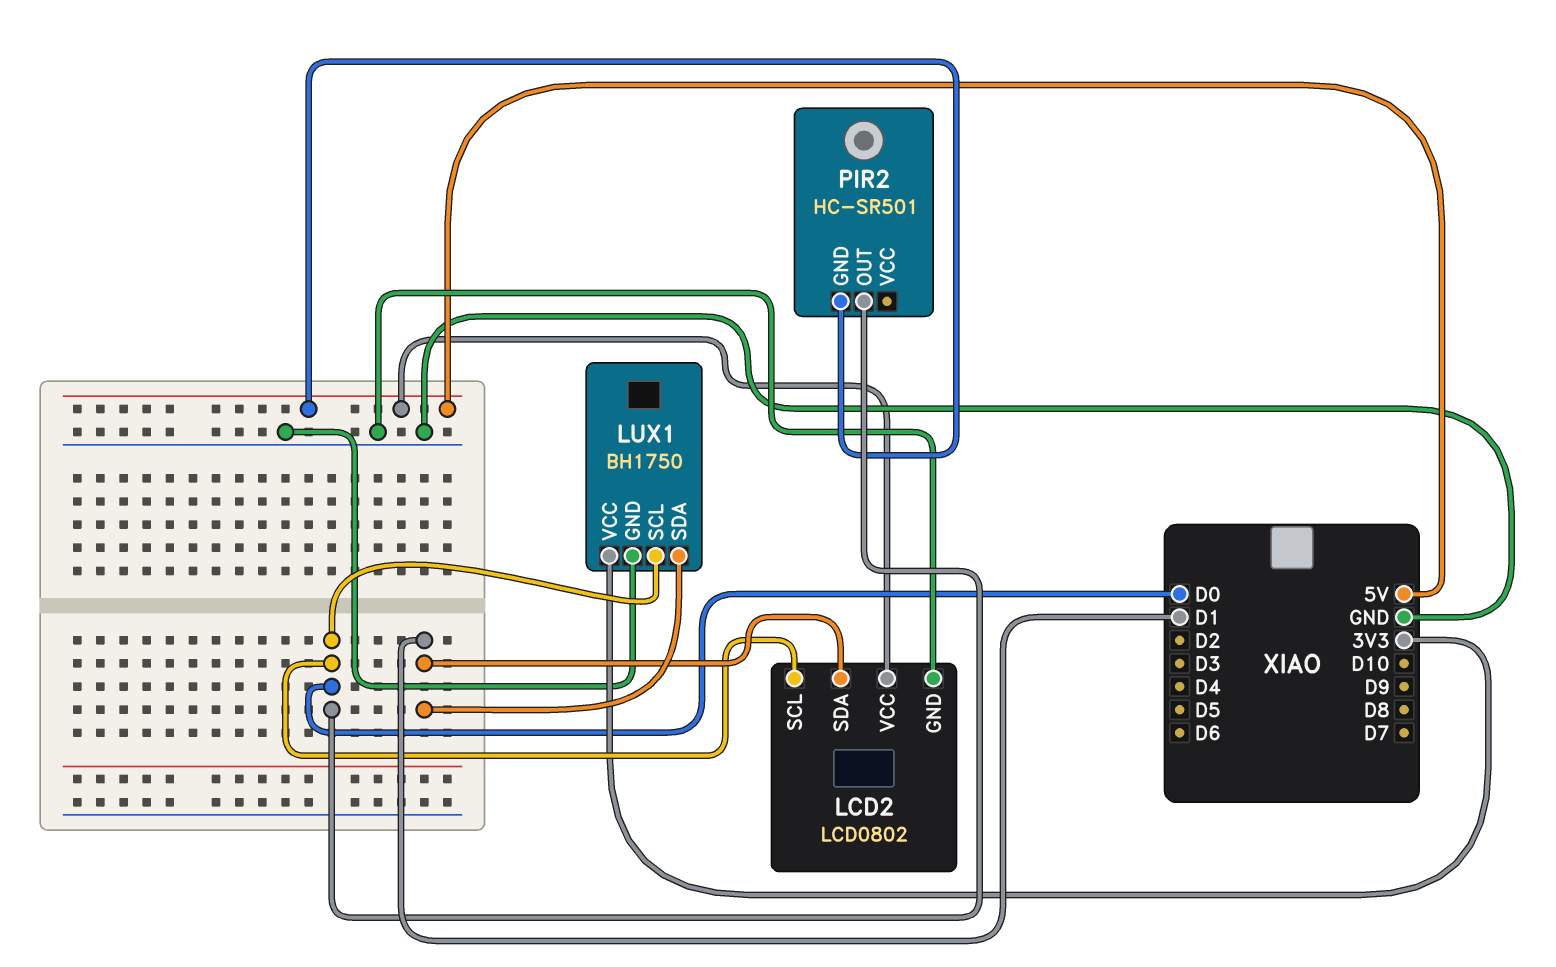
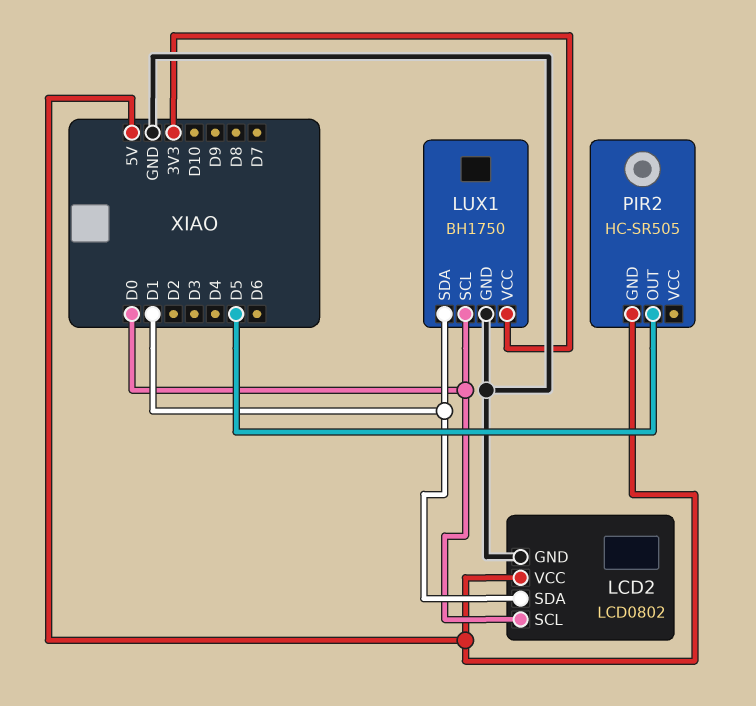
PIR2: HC-SR501 -> HC-SR505
PIR2 pin OUT: D0 -> D5

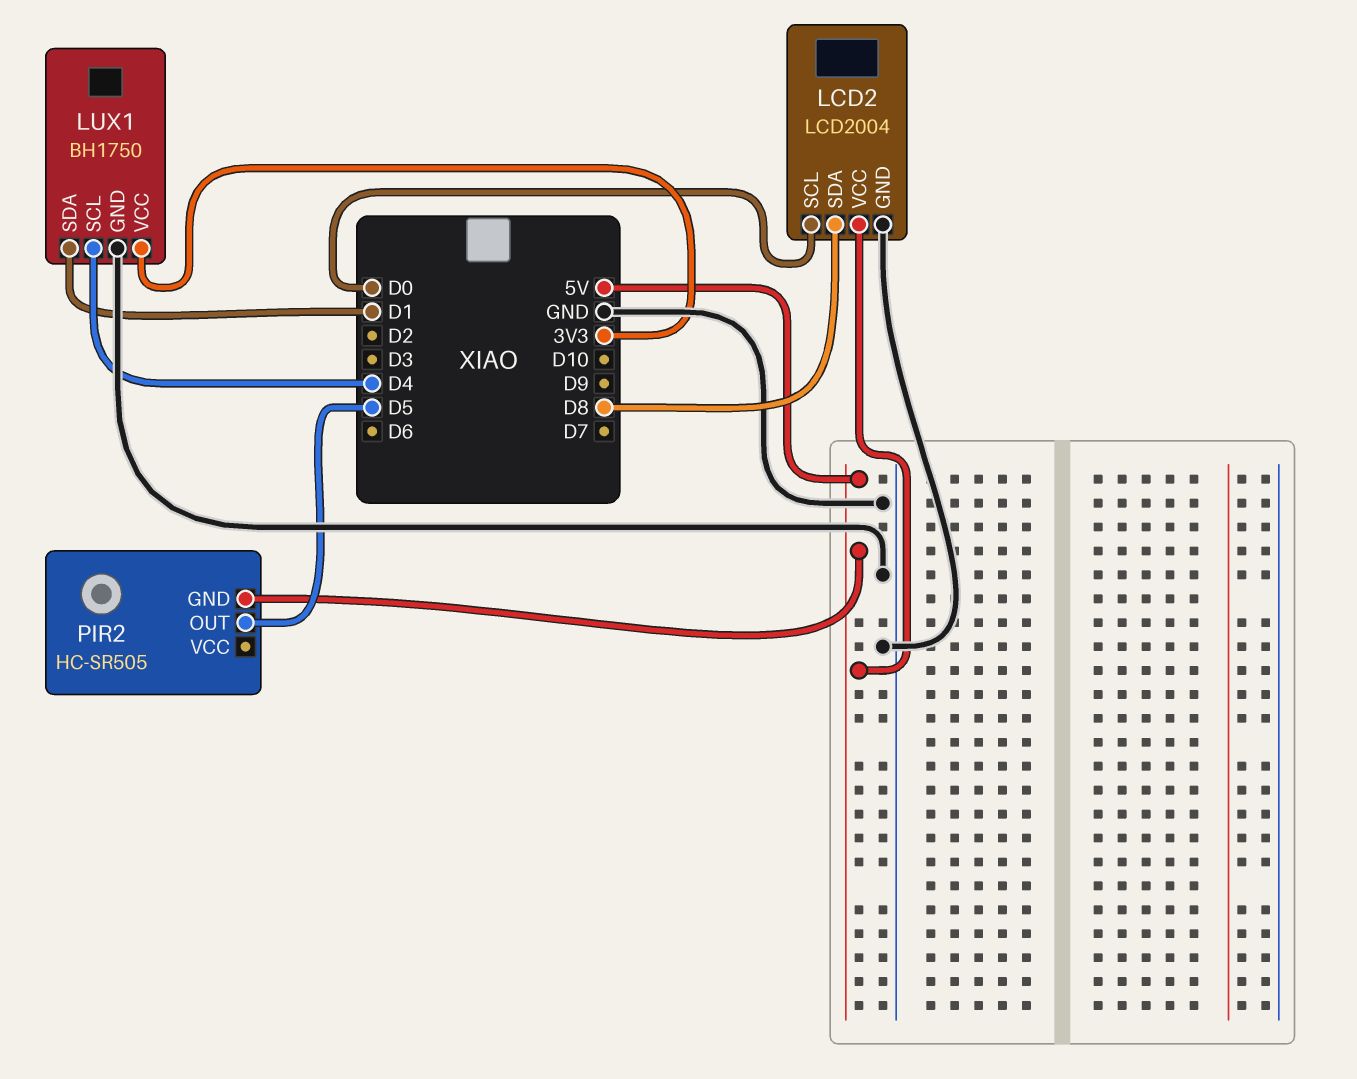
LCD2: LCD0802 -> LCD2004
LCD2 pin SDA: D1 -> D8
LUX1 pin SCL: D0 -> D4

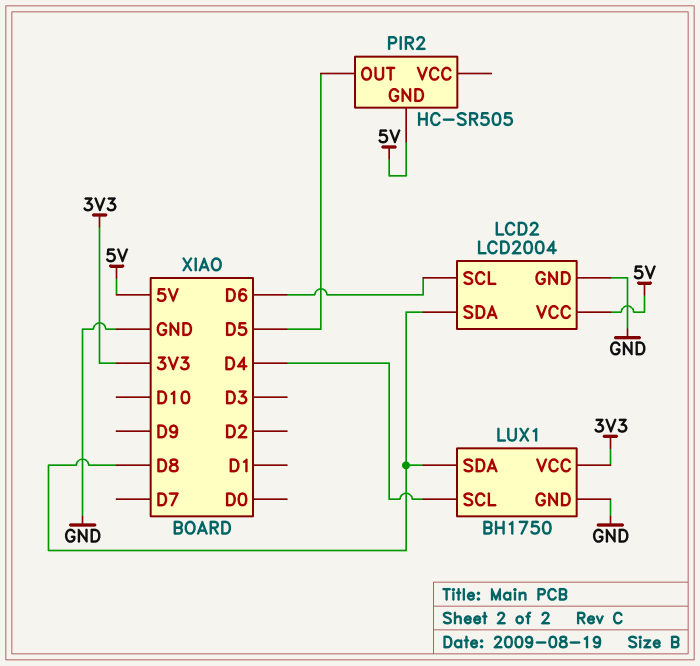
LCD2 pin SCL: D0 -> D6
LUX1 pin SDA: D1 -> D8

